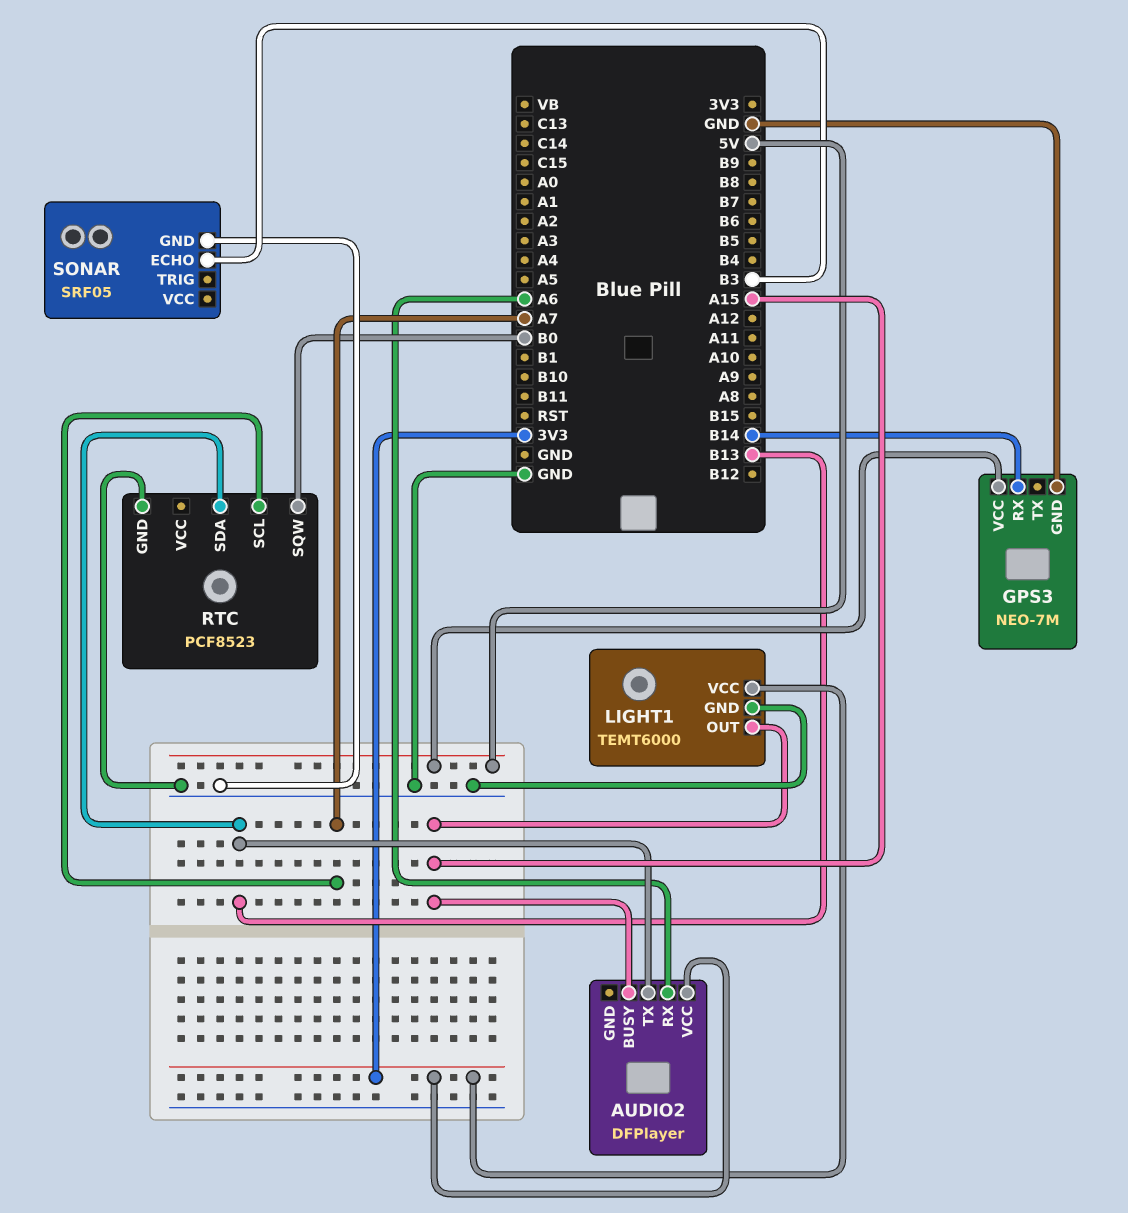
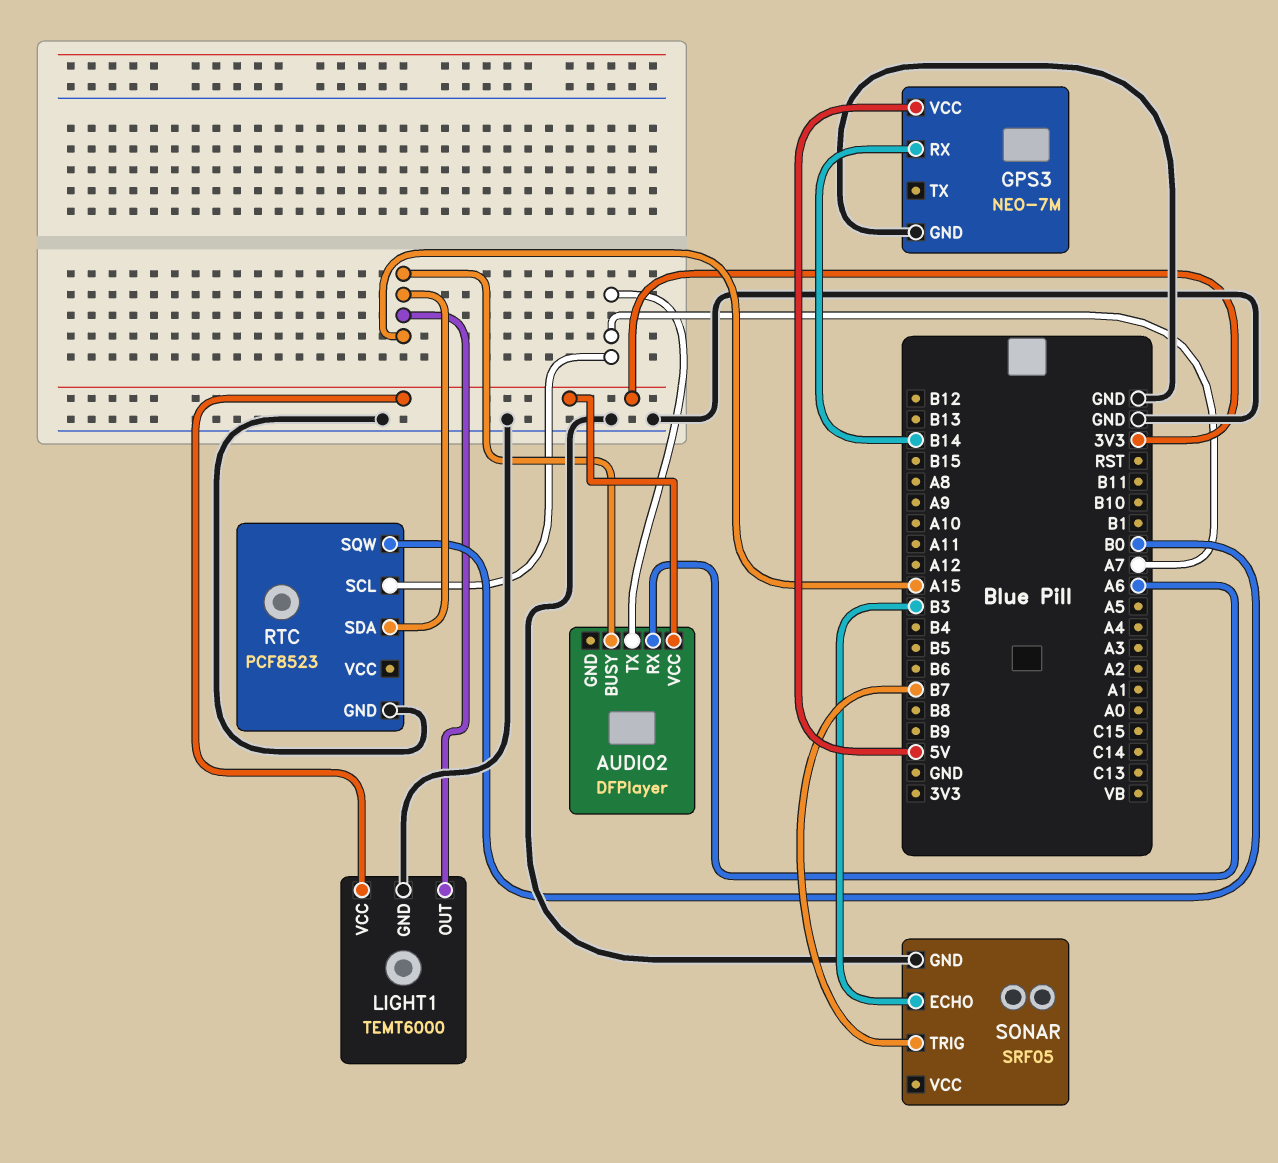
AUDIO2 pin TX: B13 -> A7
RTC pin SDA: B13 -> A15
SONAR pin TRIG: none -> B7

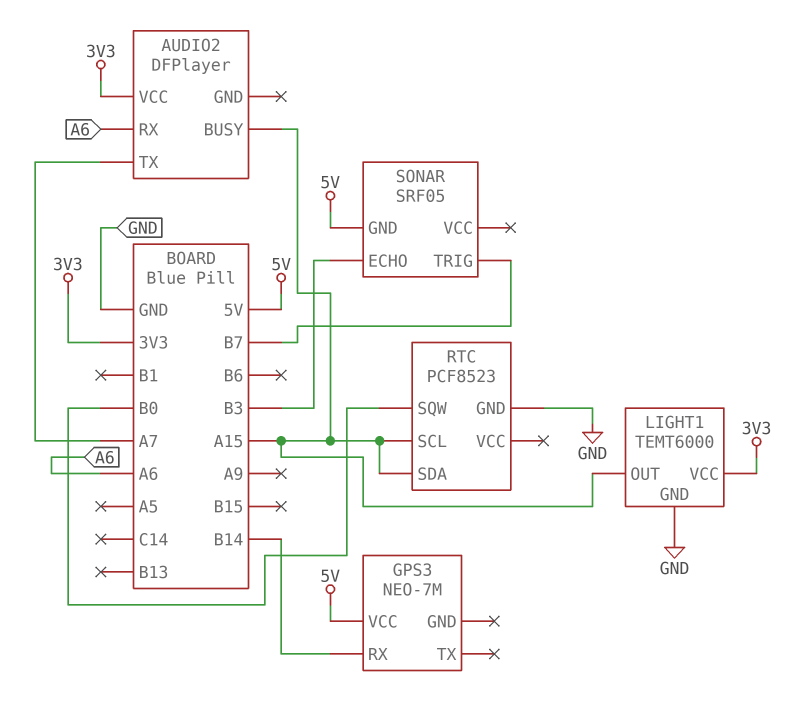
GPS3 pin GND: GND -> none
RTC pin SCL: A7 -> A15
SONAR pin GND: GND -> 5V

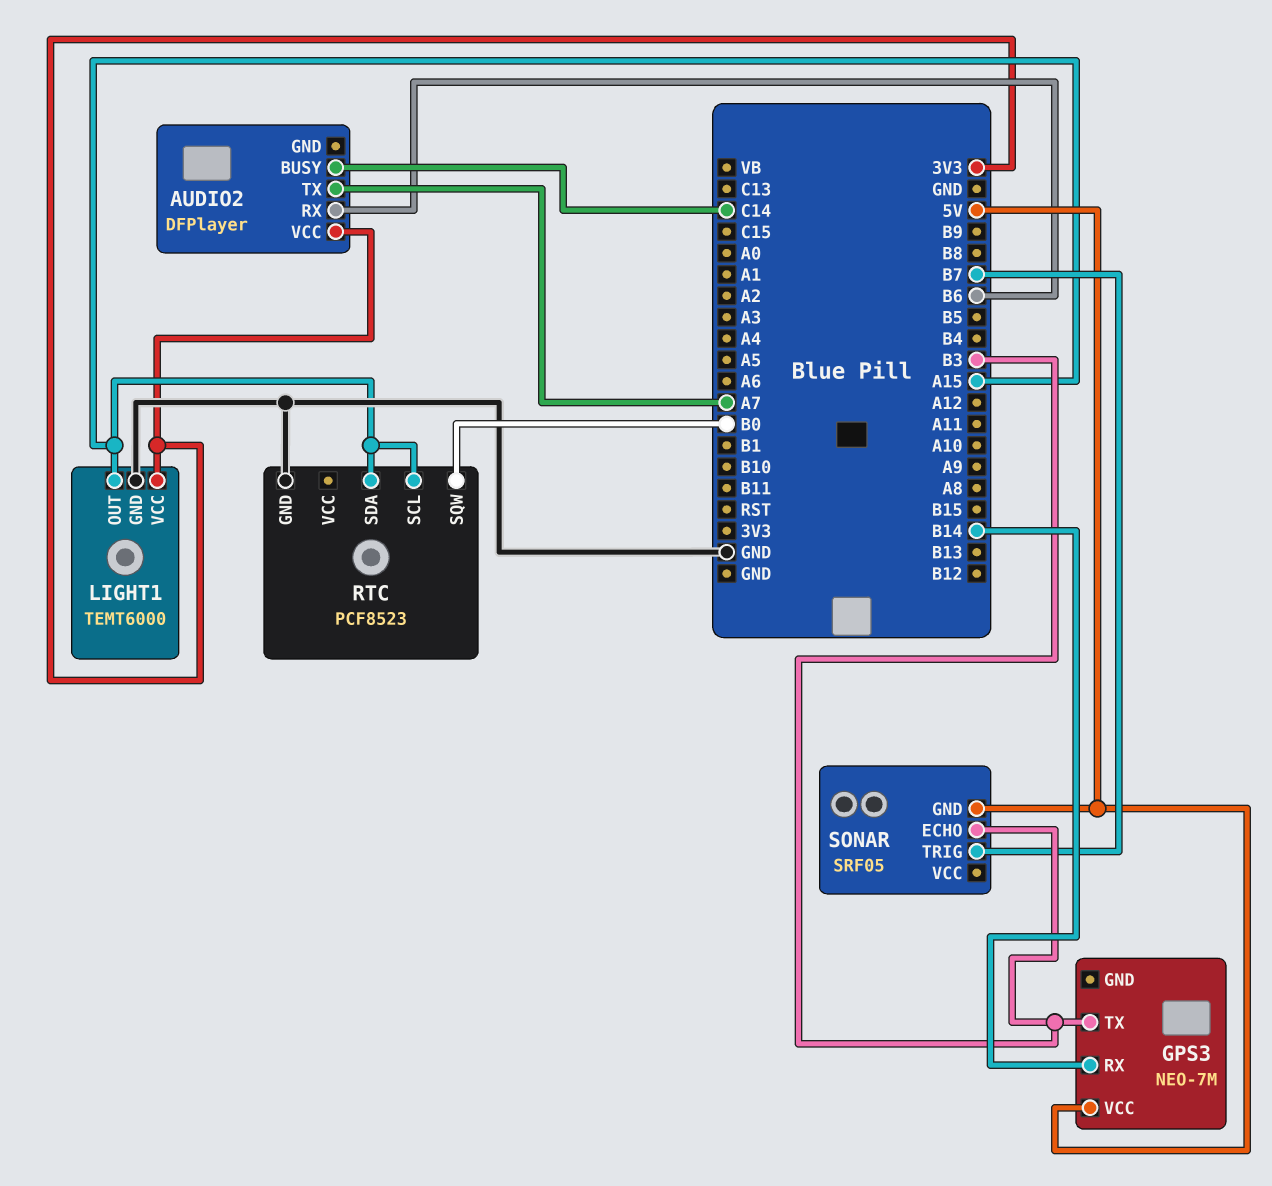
AUDIO2 pin BUSY: A15 -> C14
AUDIO2 pin RX: A6 -> B6
GPS3 pin TX: none -> B3

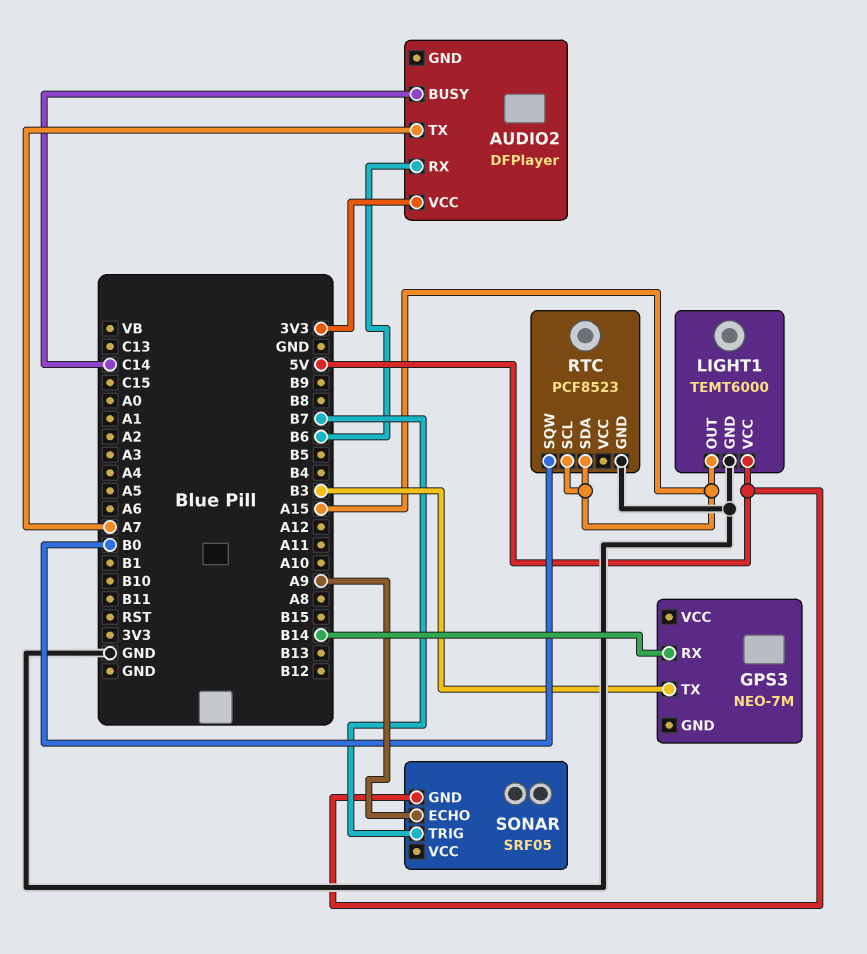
GPS3 pin VCC: 5V -> none
LIGHT1 pin VCC: 3V3 -> 5V
SONAR pin ECHO: B3 -> A9

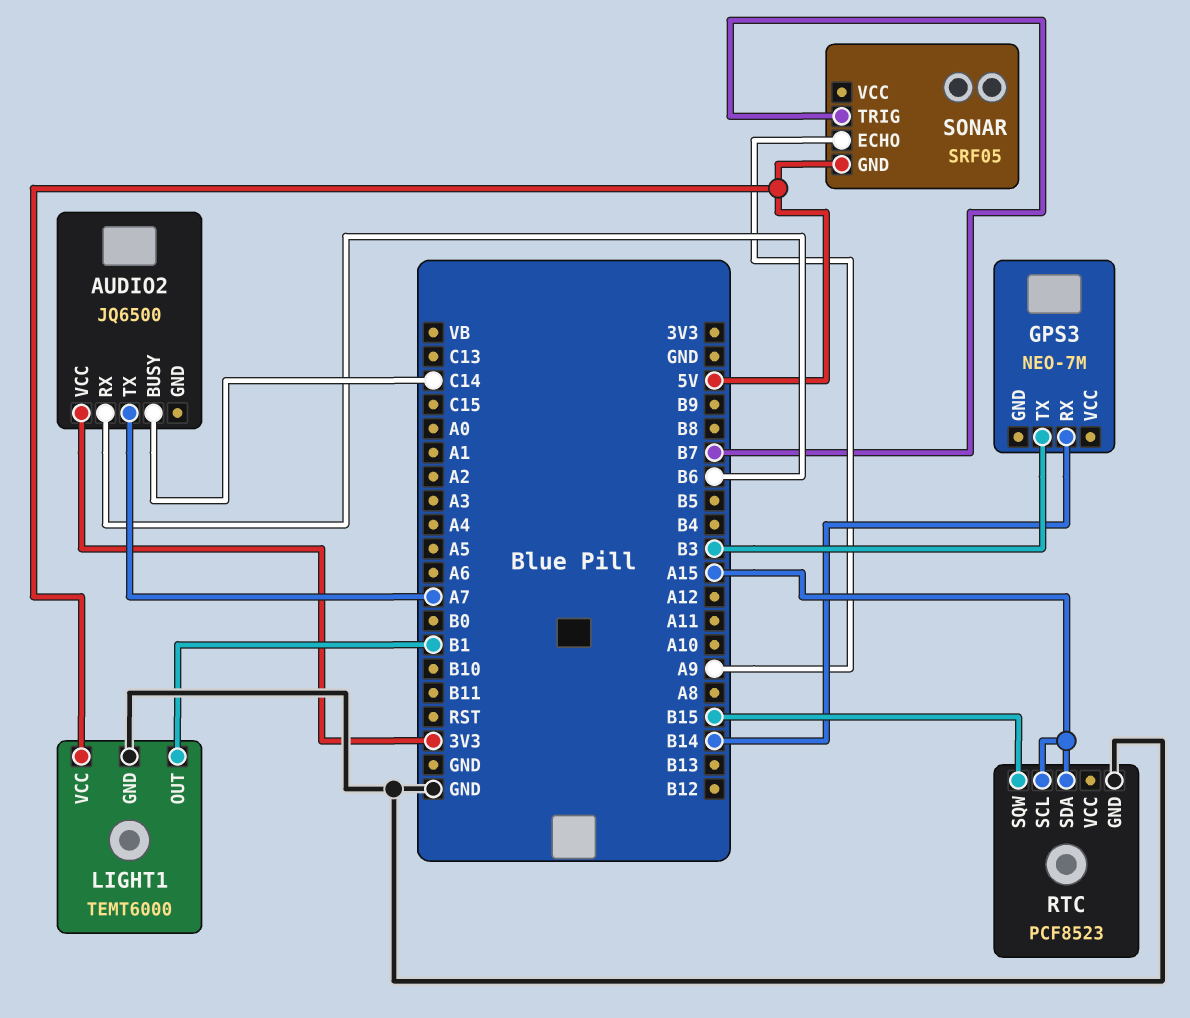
AUDIO2: DFPlayer -> JQ6500
LIGHT1 pin OUT: A15 -> B1
RTC pin SQW: B0 -> B15

